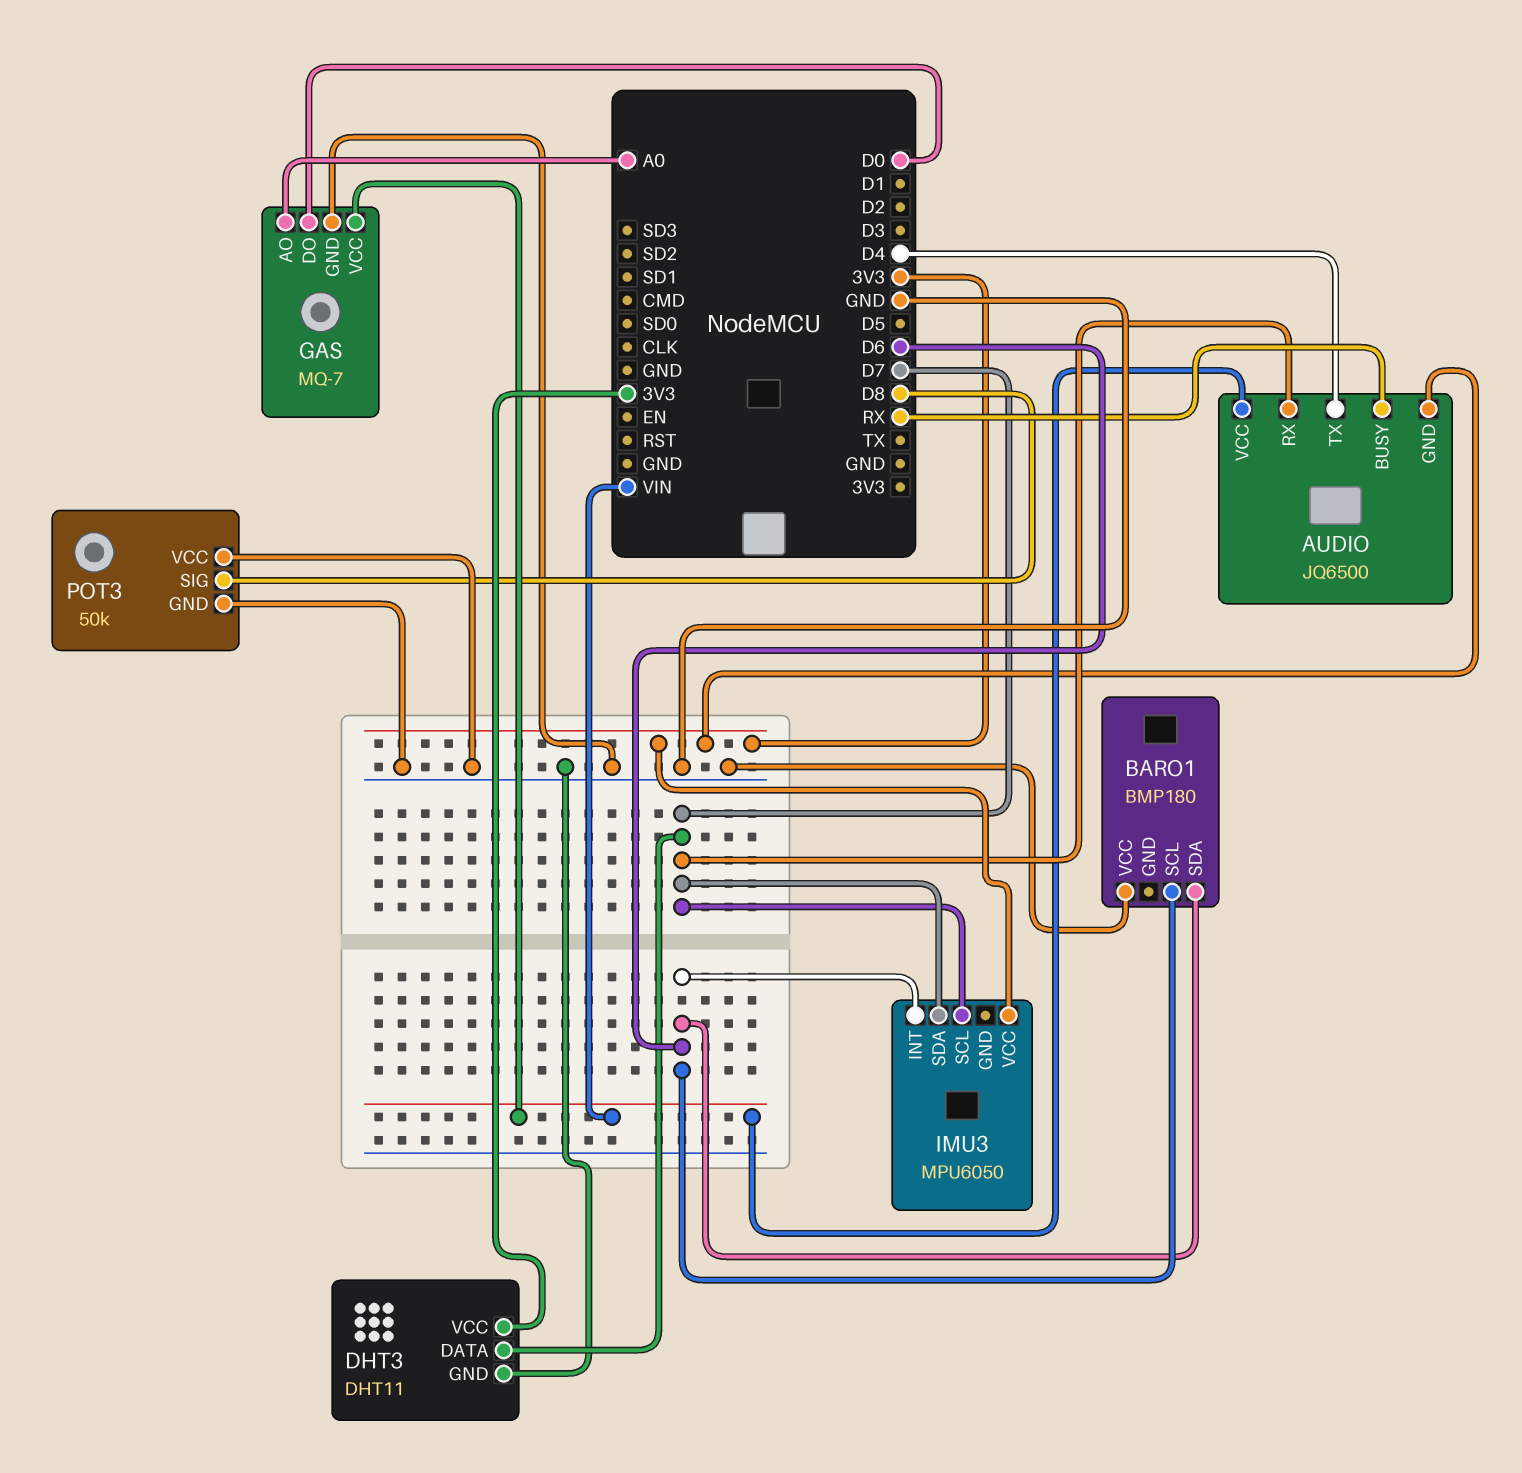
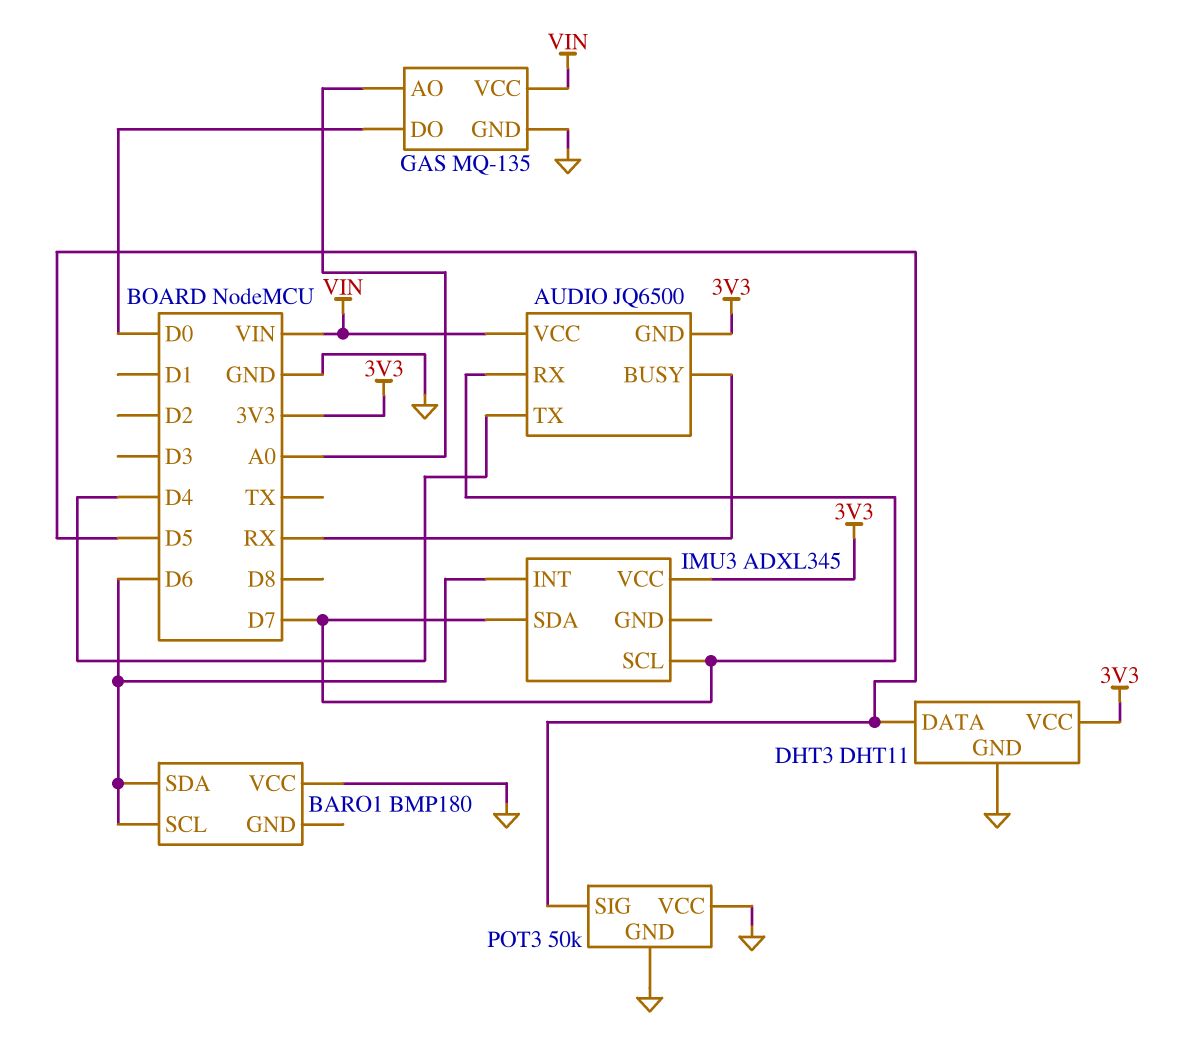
DHT3 pin DATA: D7 -> D5
GAS: MQ-7 -> MQ-135
IMU3: MPU6050 -> ADXL345
POT3 pin SIG: D8 -> D5

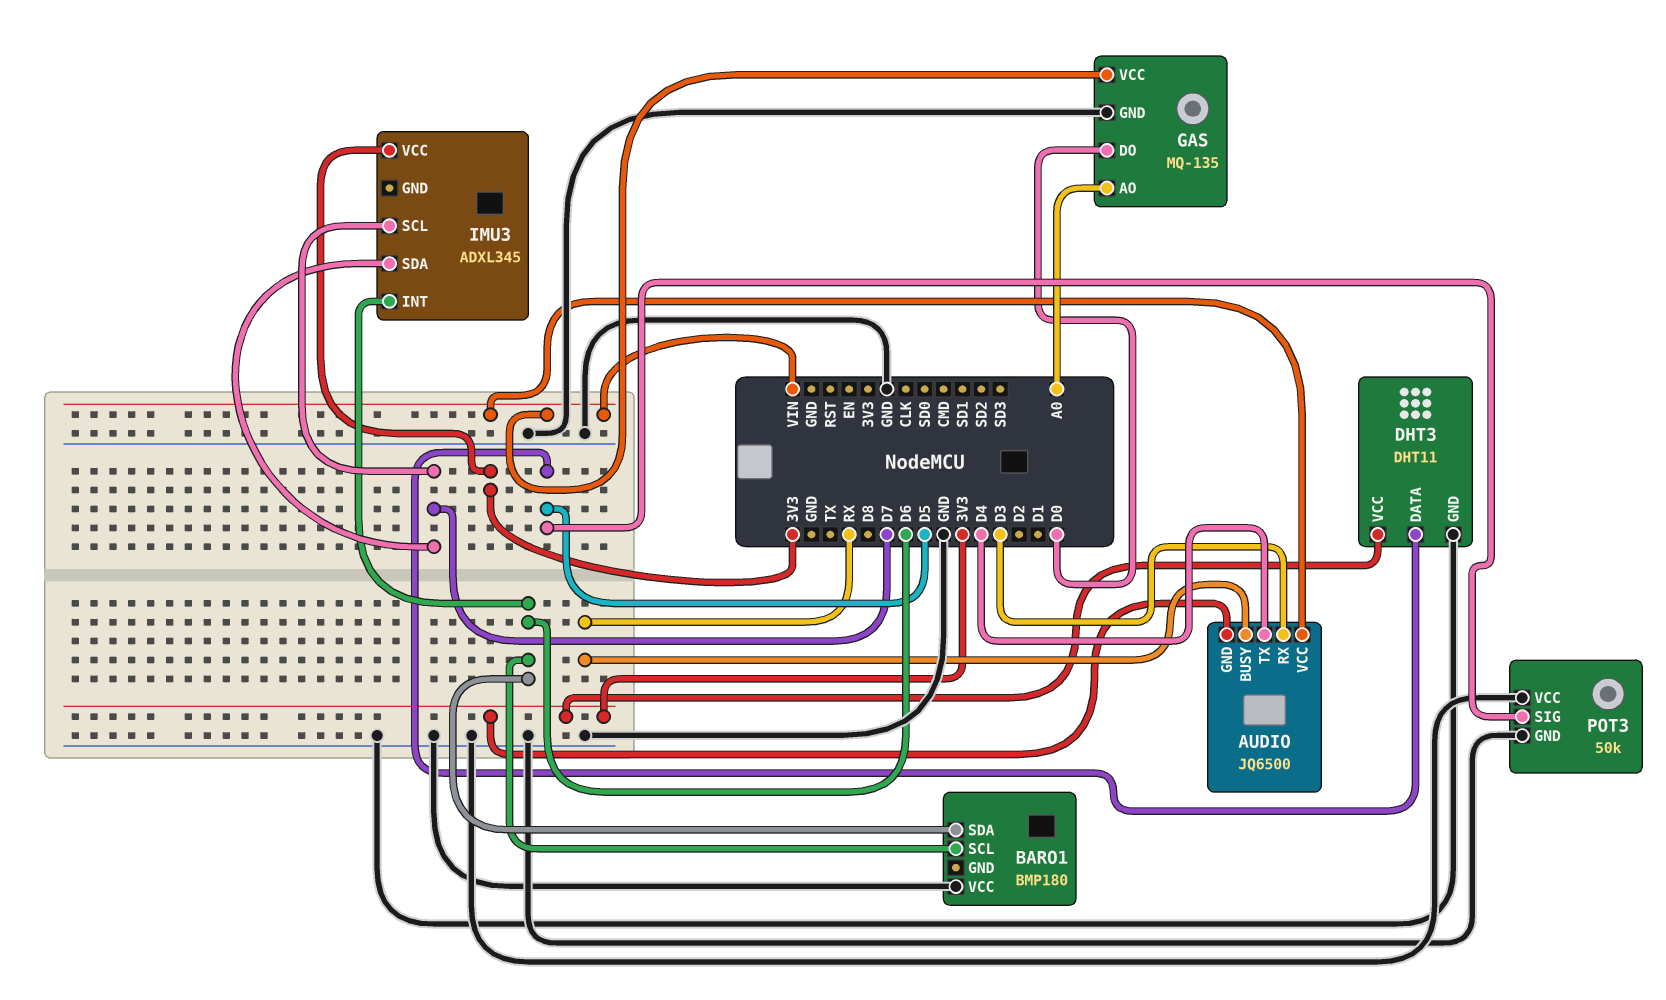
AUDIO pin RX: D7 -> D3

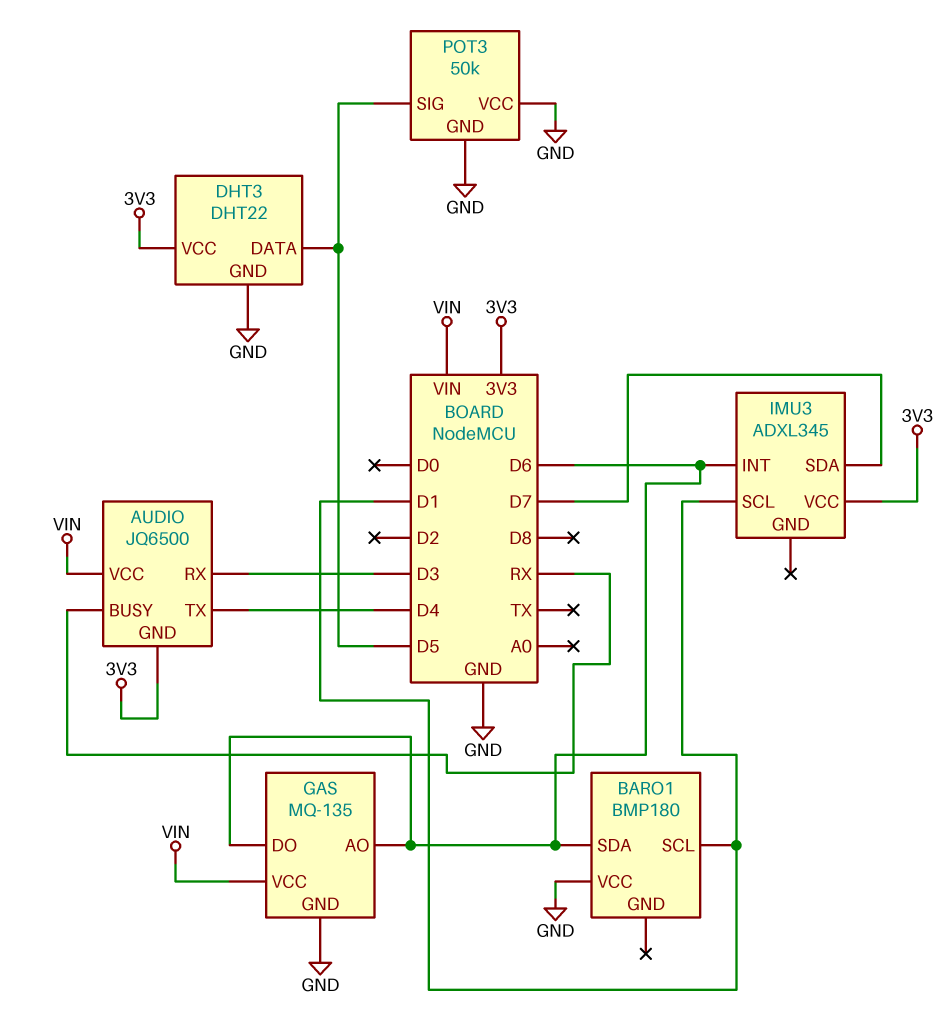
BARO1 pin SCL: D6 -> D1
DHT3: DHT11 -> DHT22
GAS pin AO: A0 -> D6
GAS pin DO: D0 -> D6
IMU3 pin SCL: D7 -> D1

